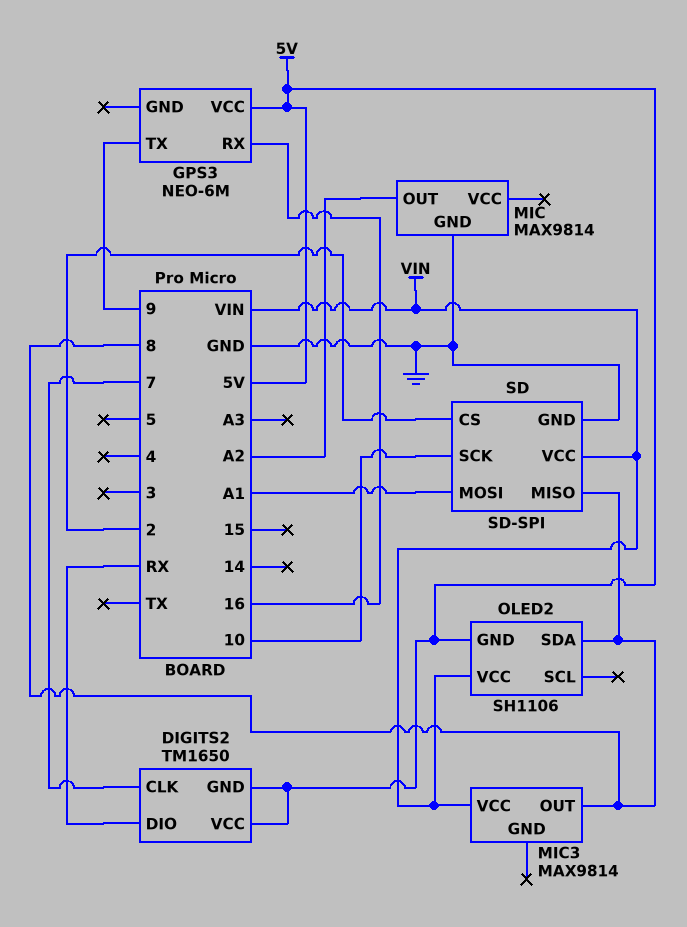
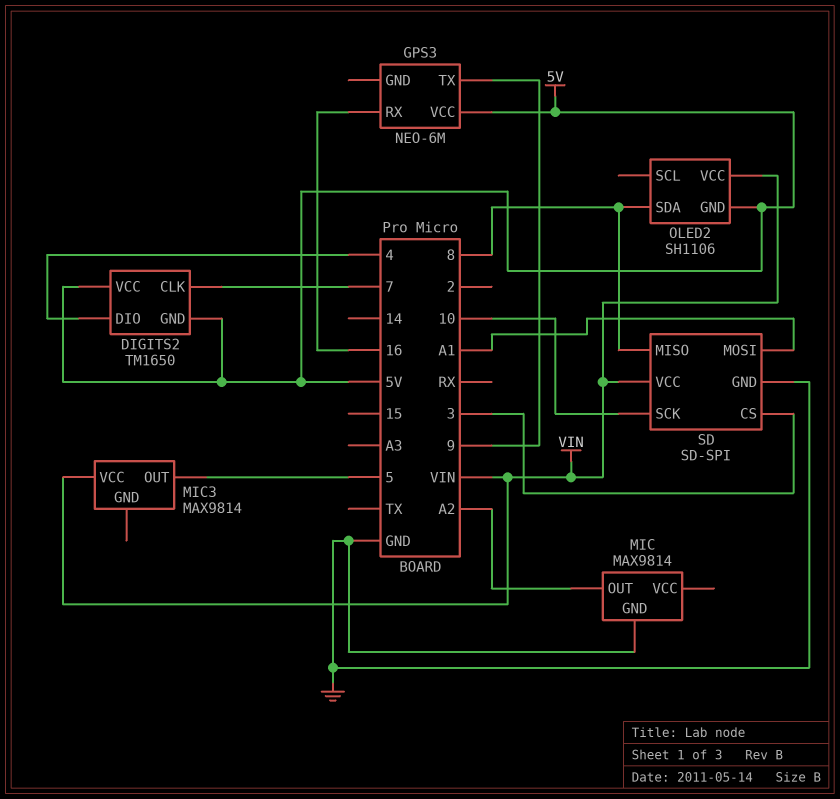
DIGITS2 pin DIO: RX -> 4
MIC3 pin OUT: 8 -> 5
SD pin CS: 2 -> 3

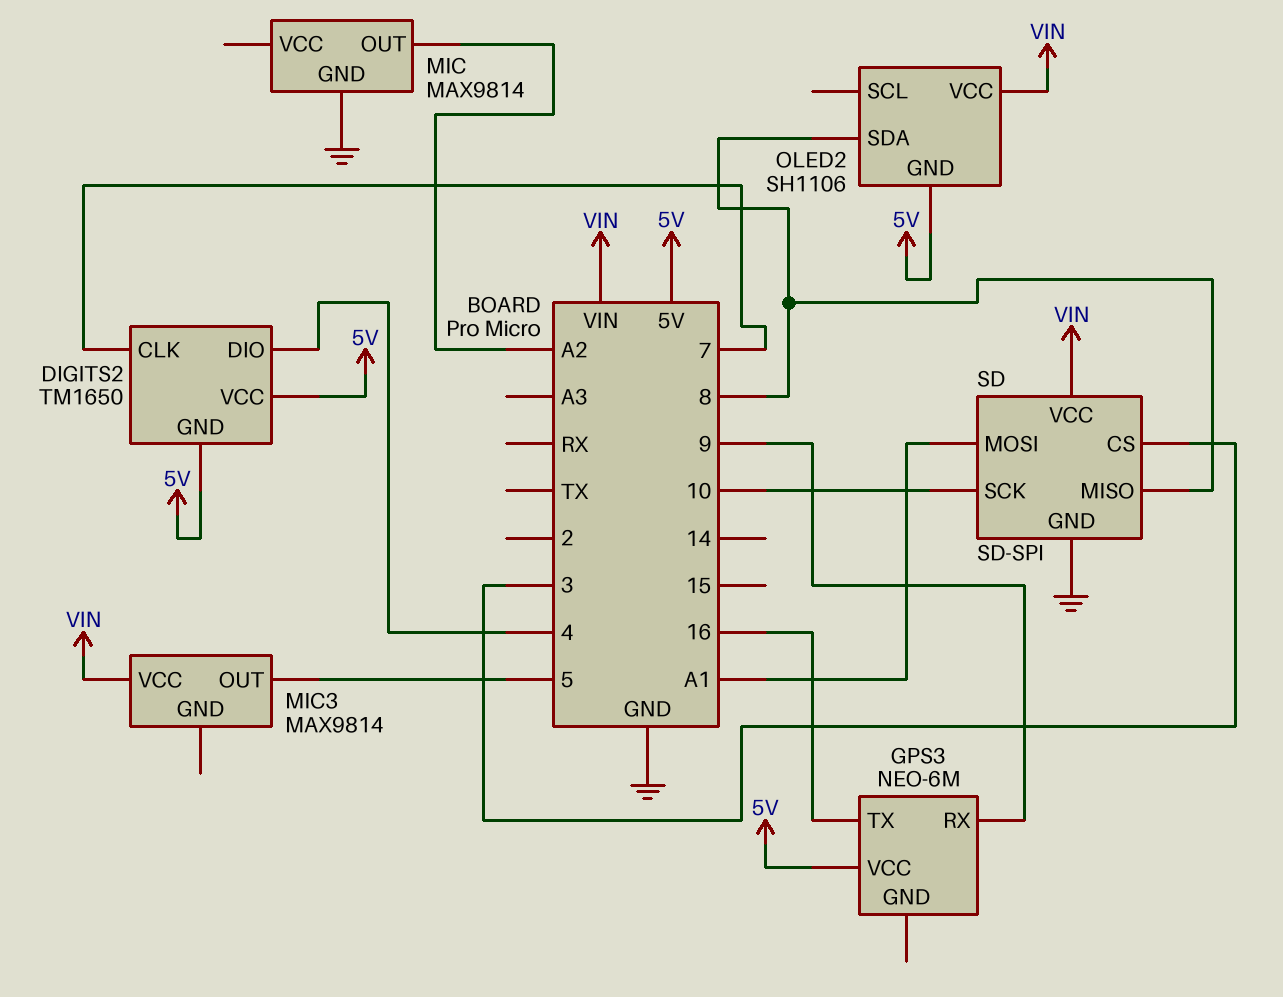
GPS3 pin RX: 16 -> 9
GPS3 pin TX: 9 -> 16

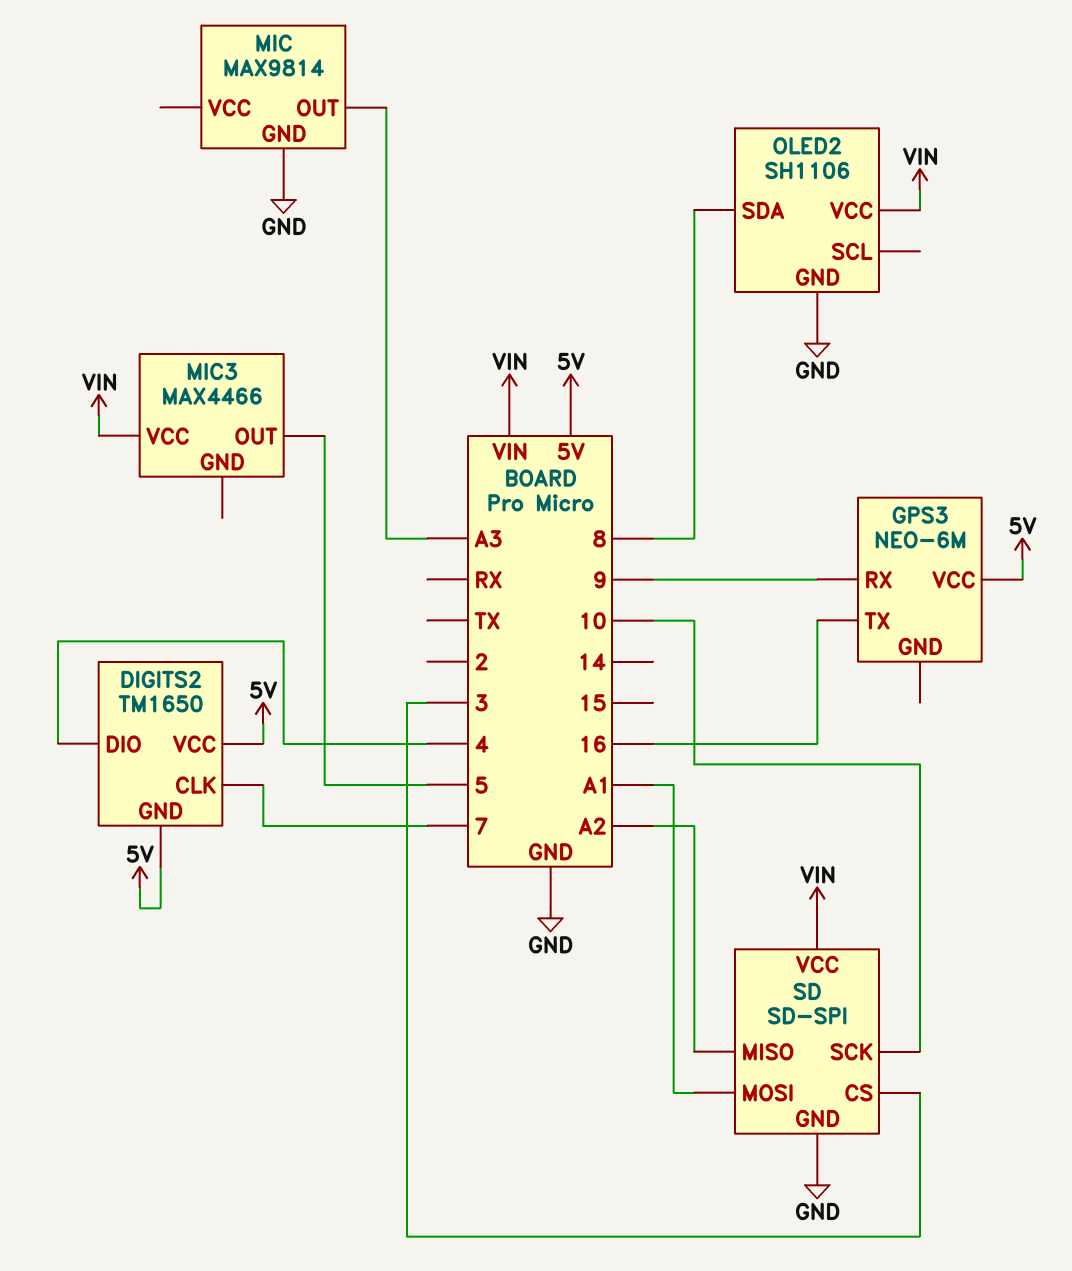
MIC pin OUT: A2 -> A3
MIC3: MAX9814 -> MAX4466
OLED2 pin GND: 5V -> GND
SD pin MISO: 8 -> A2

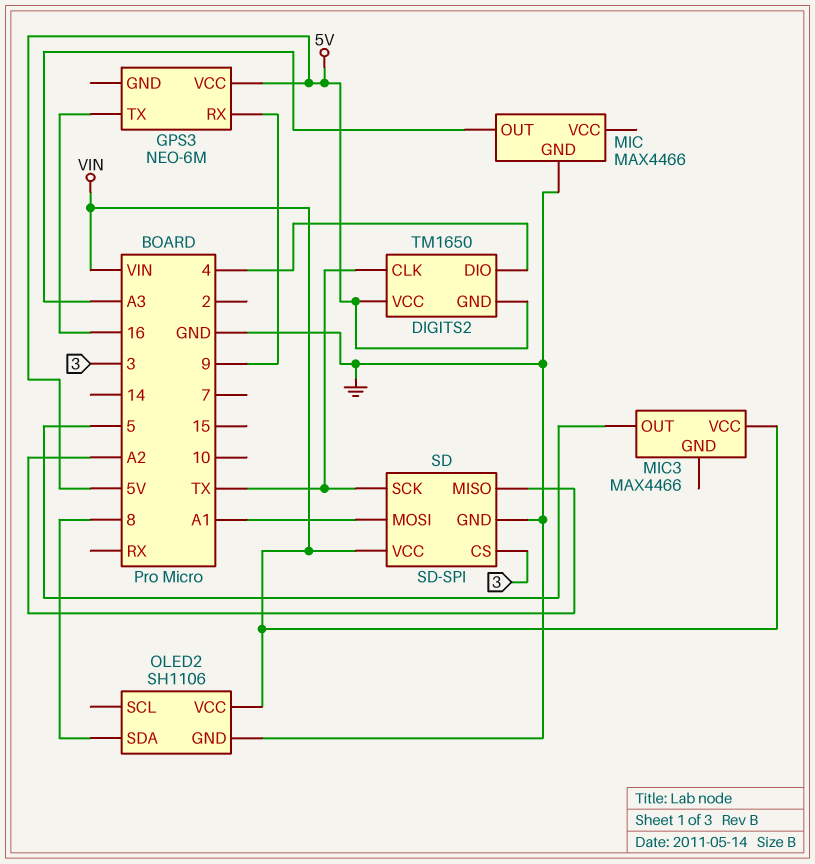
DIGITS2 pin CLK: 7 -> TX
MIC: MAX9814 -> MAX4466
SD pin SCK: 10 -> TX

